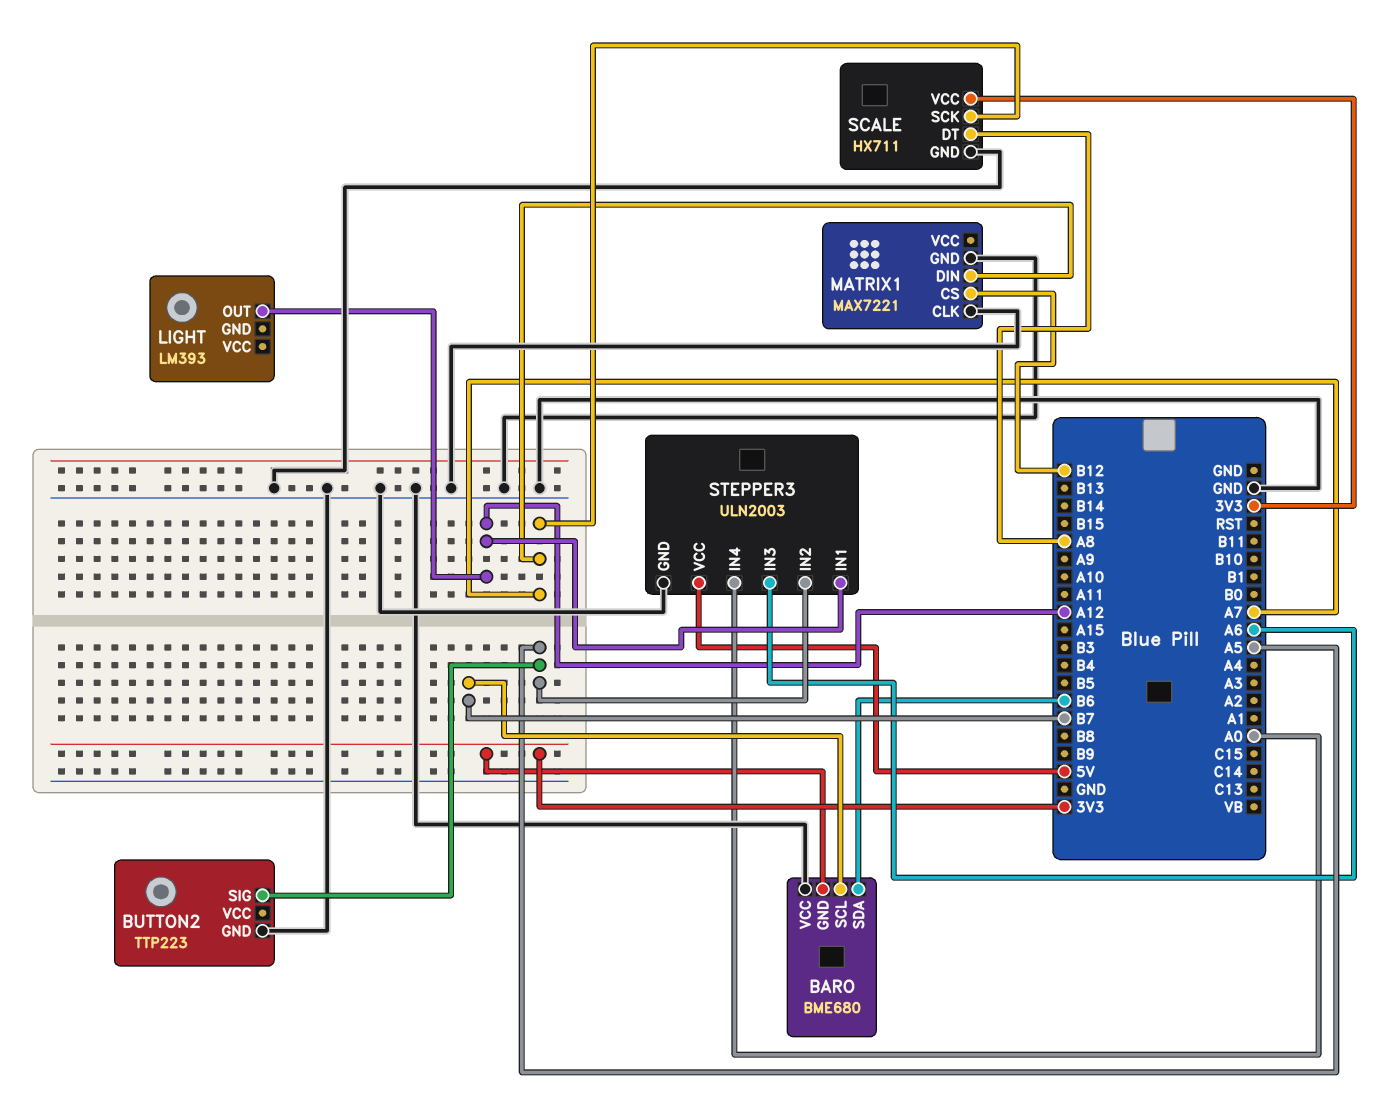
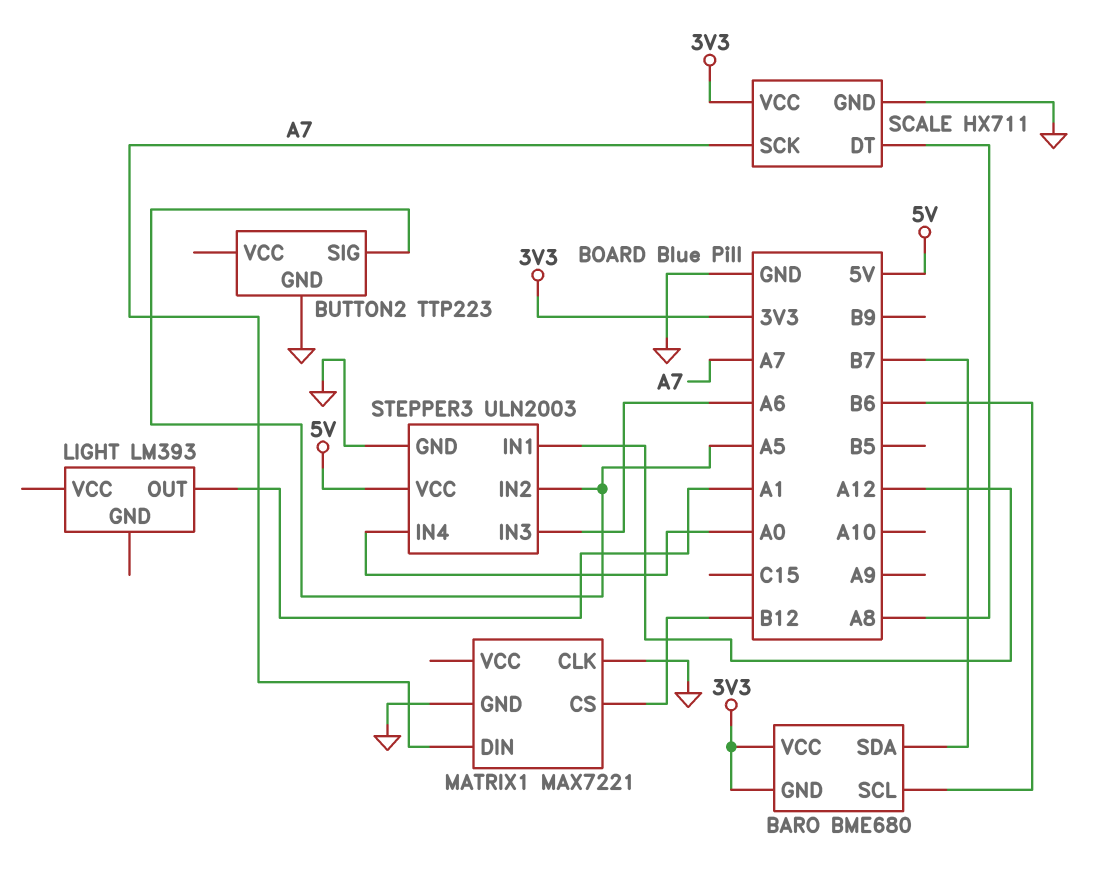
BARO pin SCL: B7 -> B6
BARO pin SDA: B6 -> B7
BARO pin VCC: GND -> 3V3
LIGHT pin OUT: A12 -> A1

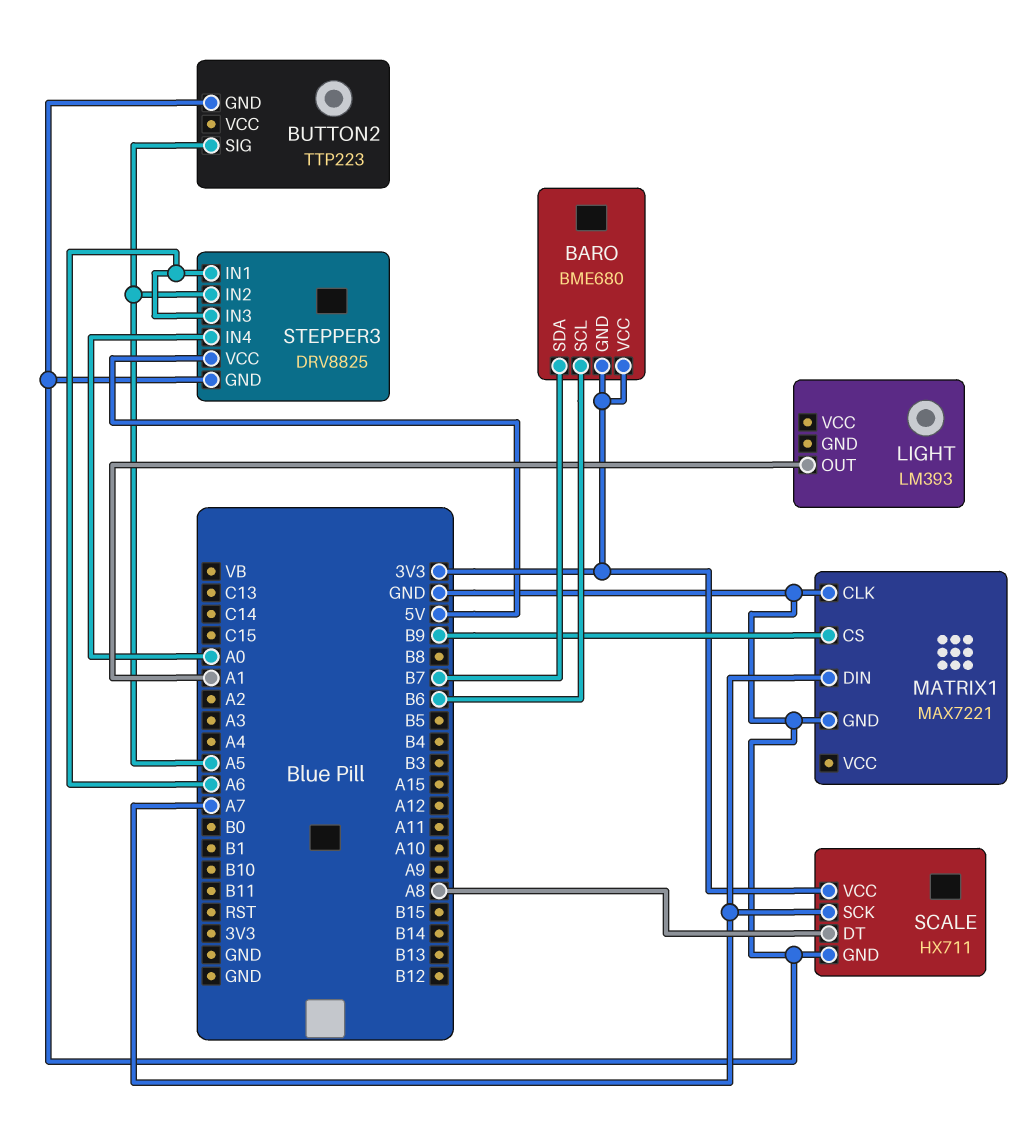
MATRIX1 pin CS: B12 -> B9
STEPPER3: ULN2003 -> DRV8825
STEPPER3 pin IN1: A12 -> A6

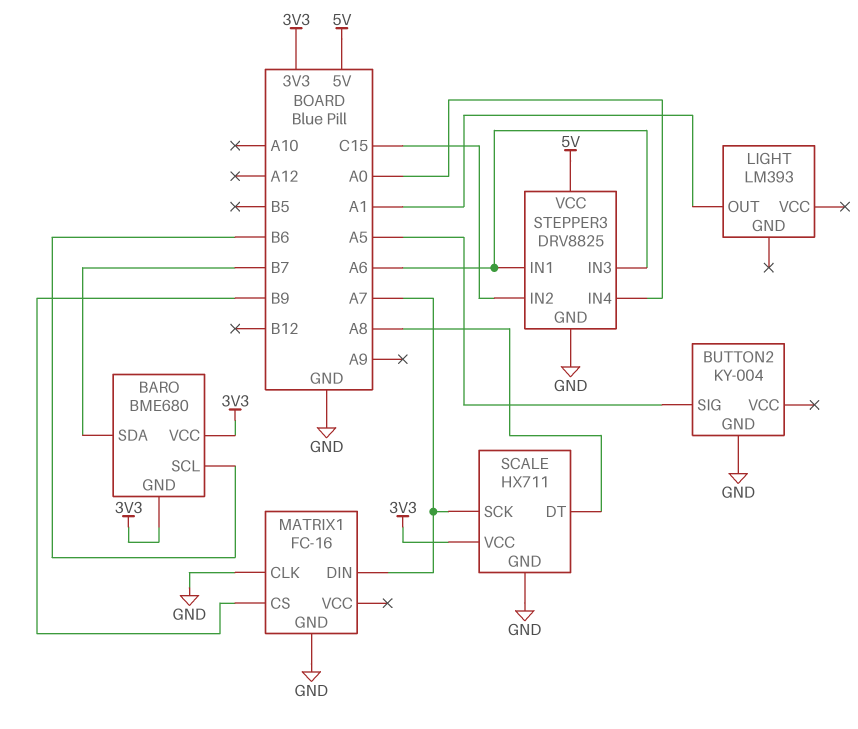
BUTTON2: TTP223 -> KY-004
MATRIX1: MAX7221 -> FC-16
STEPPER3 pin IN2: A5 -> C15

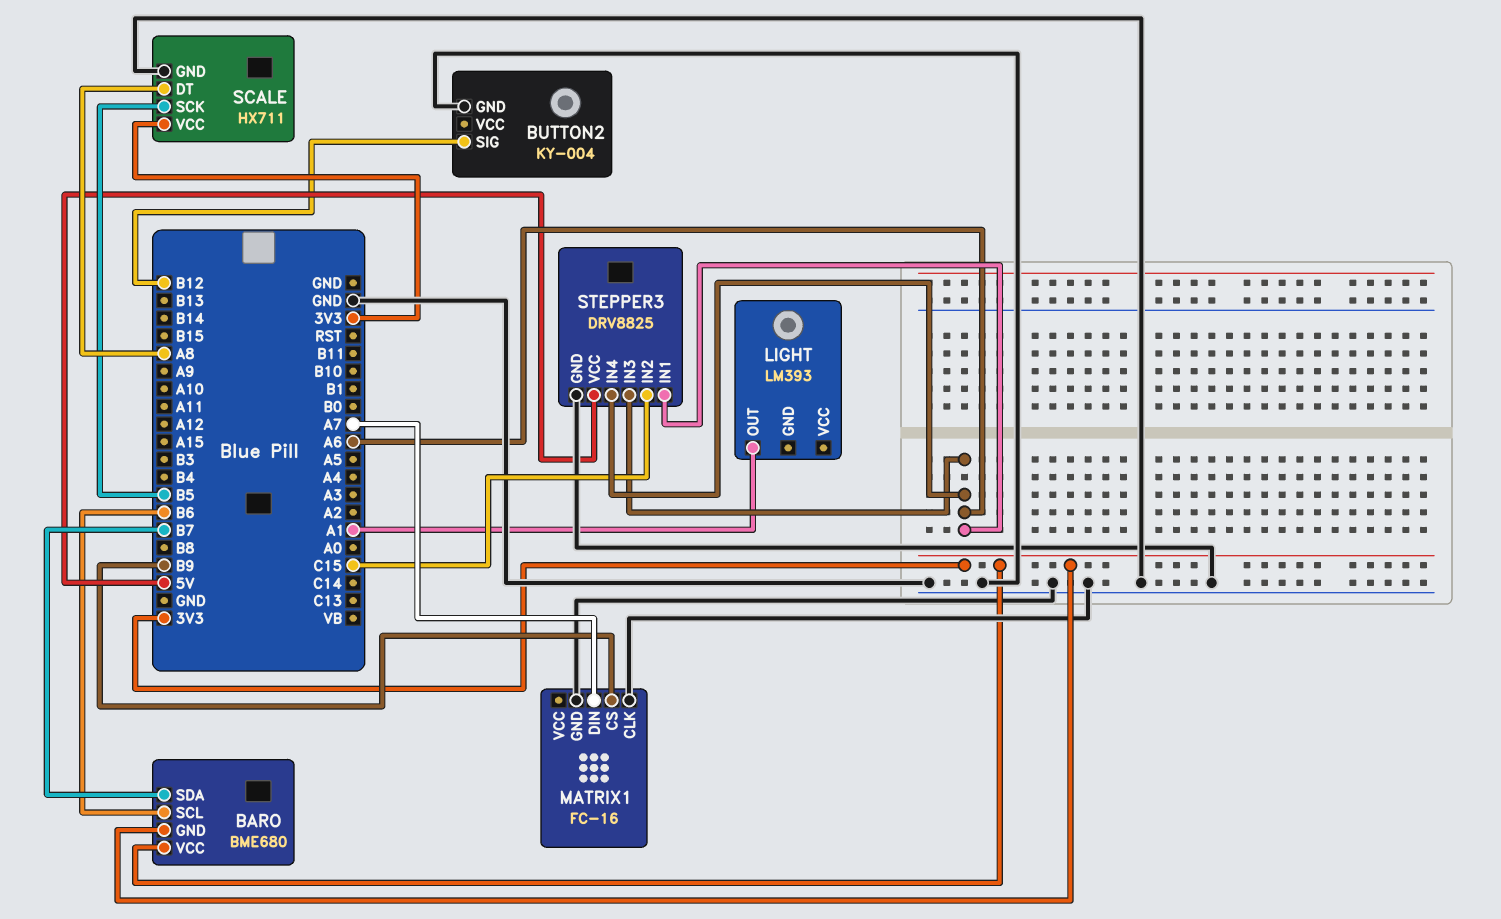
BUTTON2 pin SIG: A5 -> B12
SCALE pin SCK: A7 -> B5
STEPPER3 pin IN4: A0 -> A6

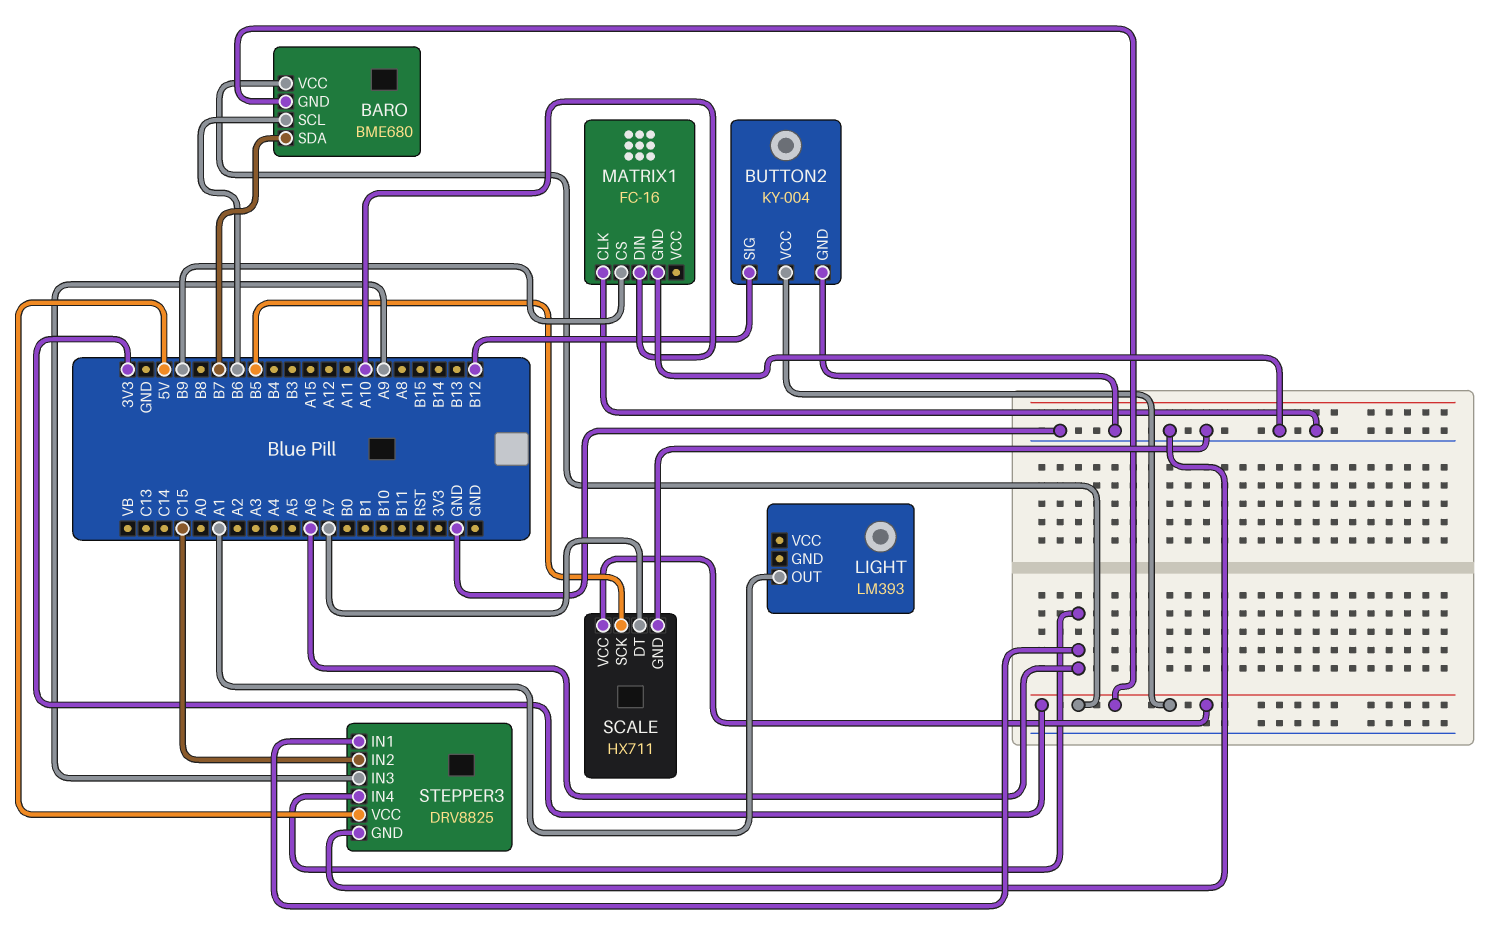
BUTTON2 pin VCC: none -> 3V3
MATRIX1 pin DIN: A7 -> A10
SCALE pin DT: A8 -> A7
STEPPER3 pin IN3: A6 -> A9

